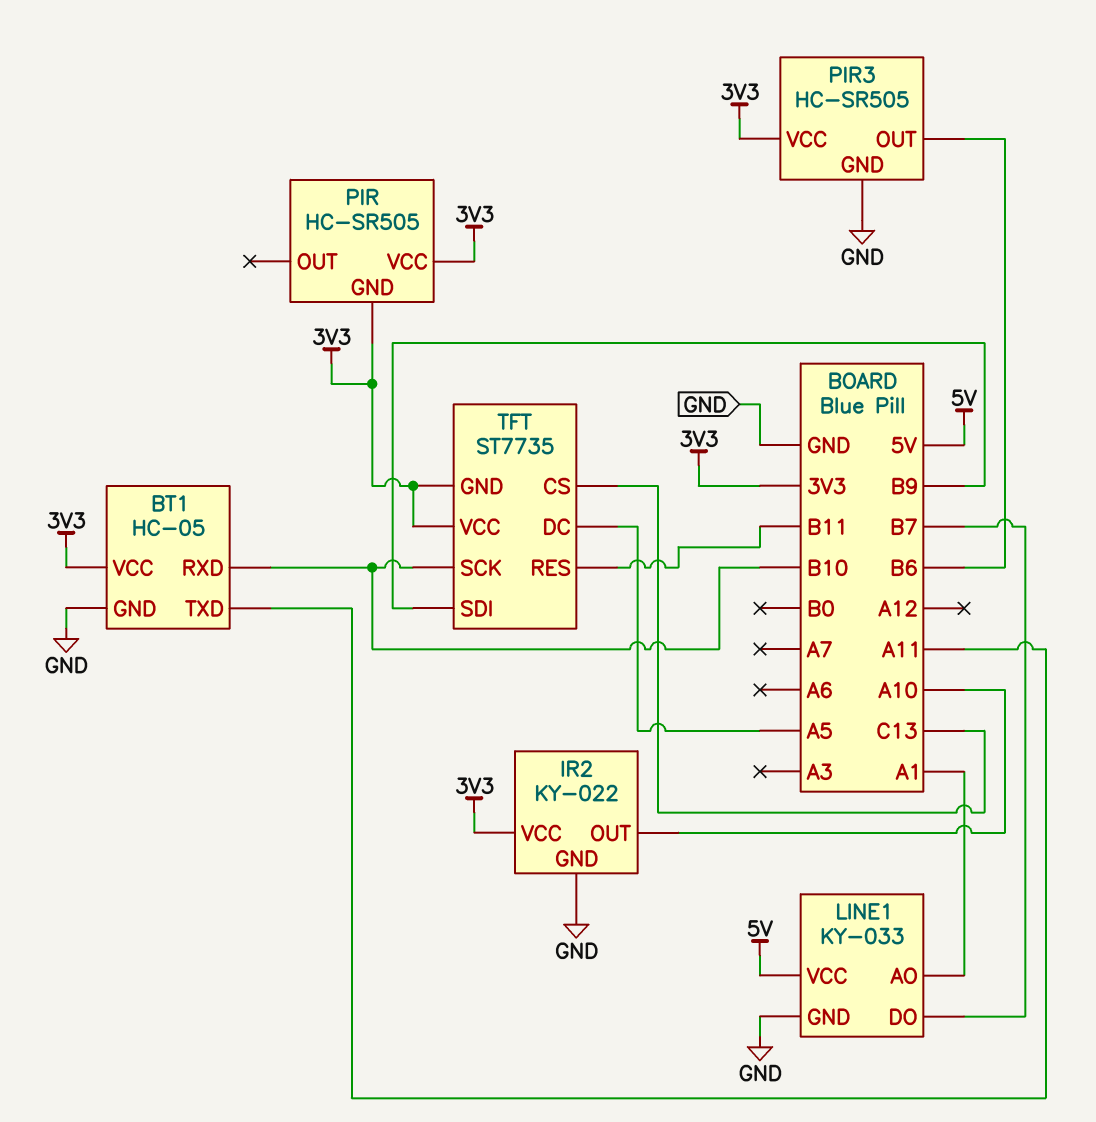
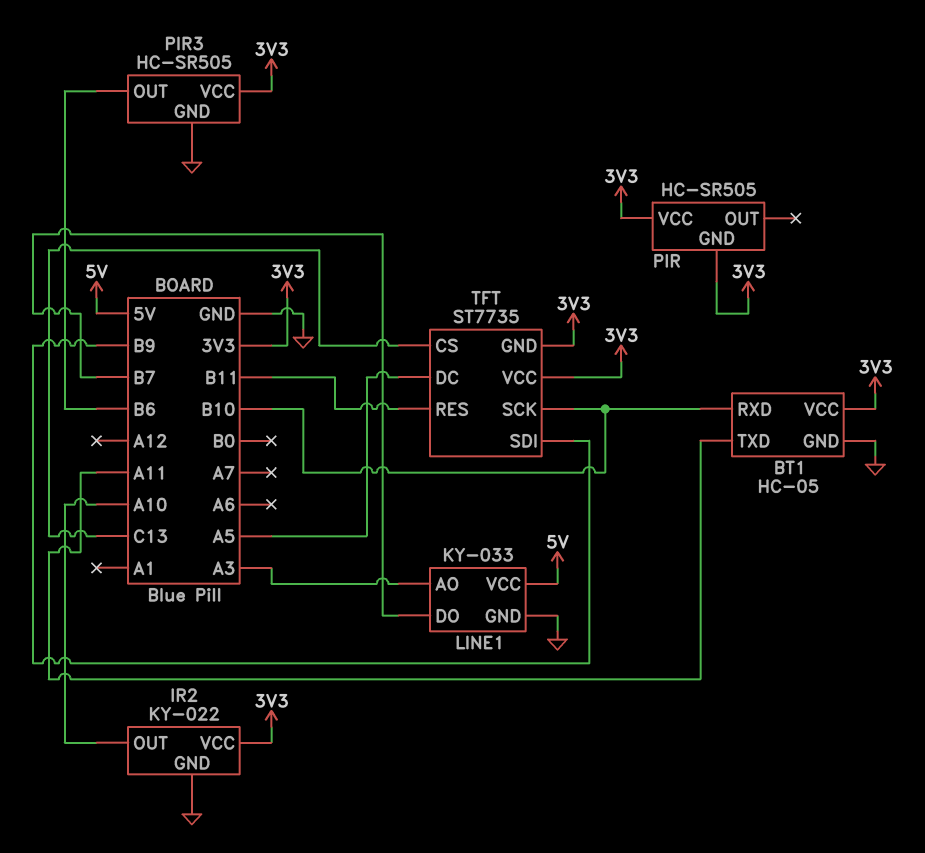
LINE1 pin AO: A1 -> A3

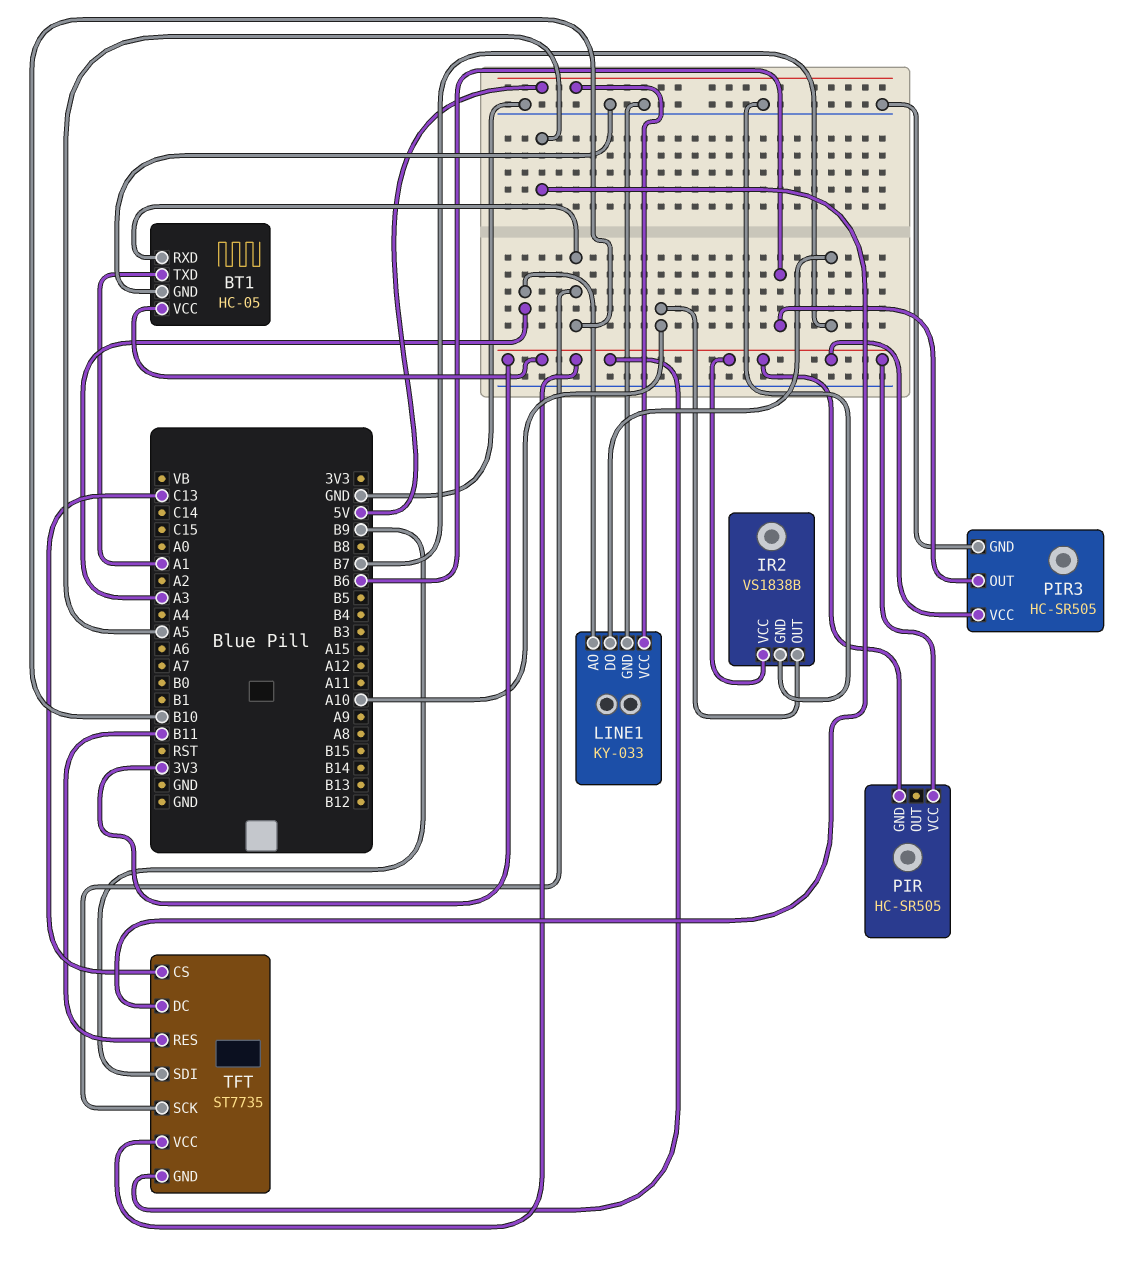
BT1 pin TXD: A11 -> A1
IR2: KY-022 -> VS1838B

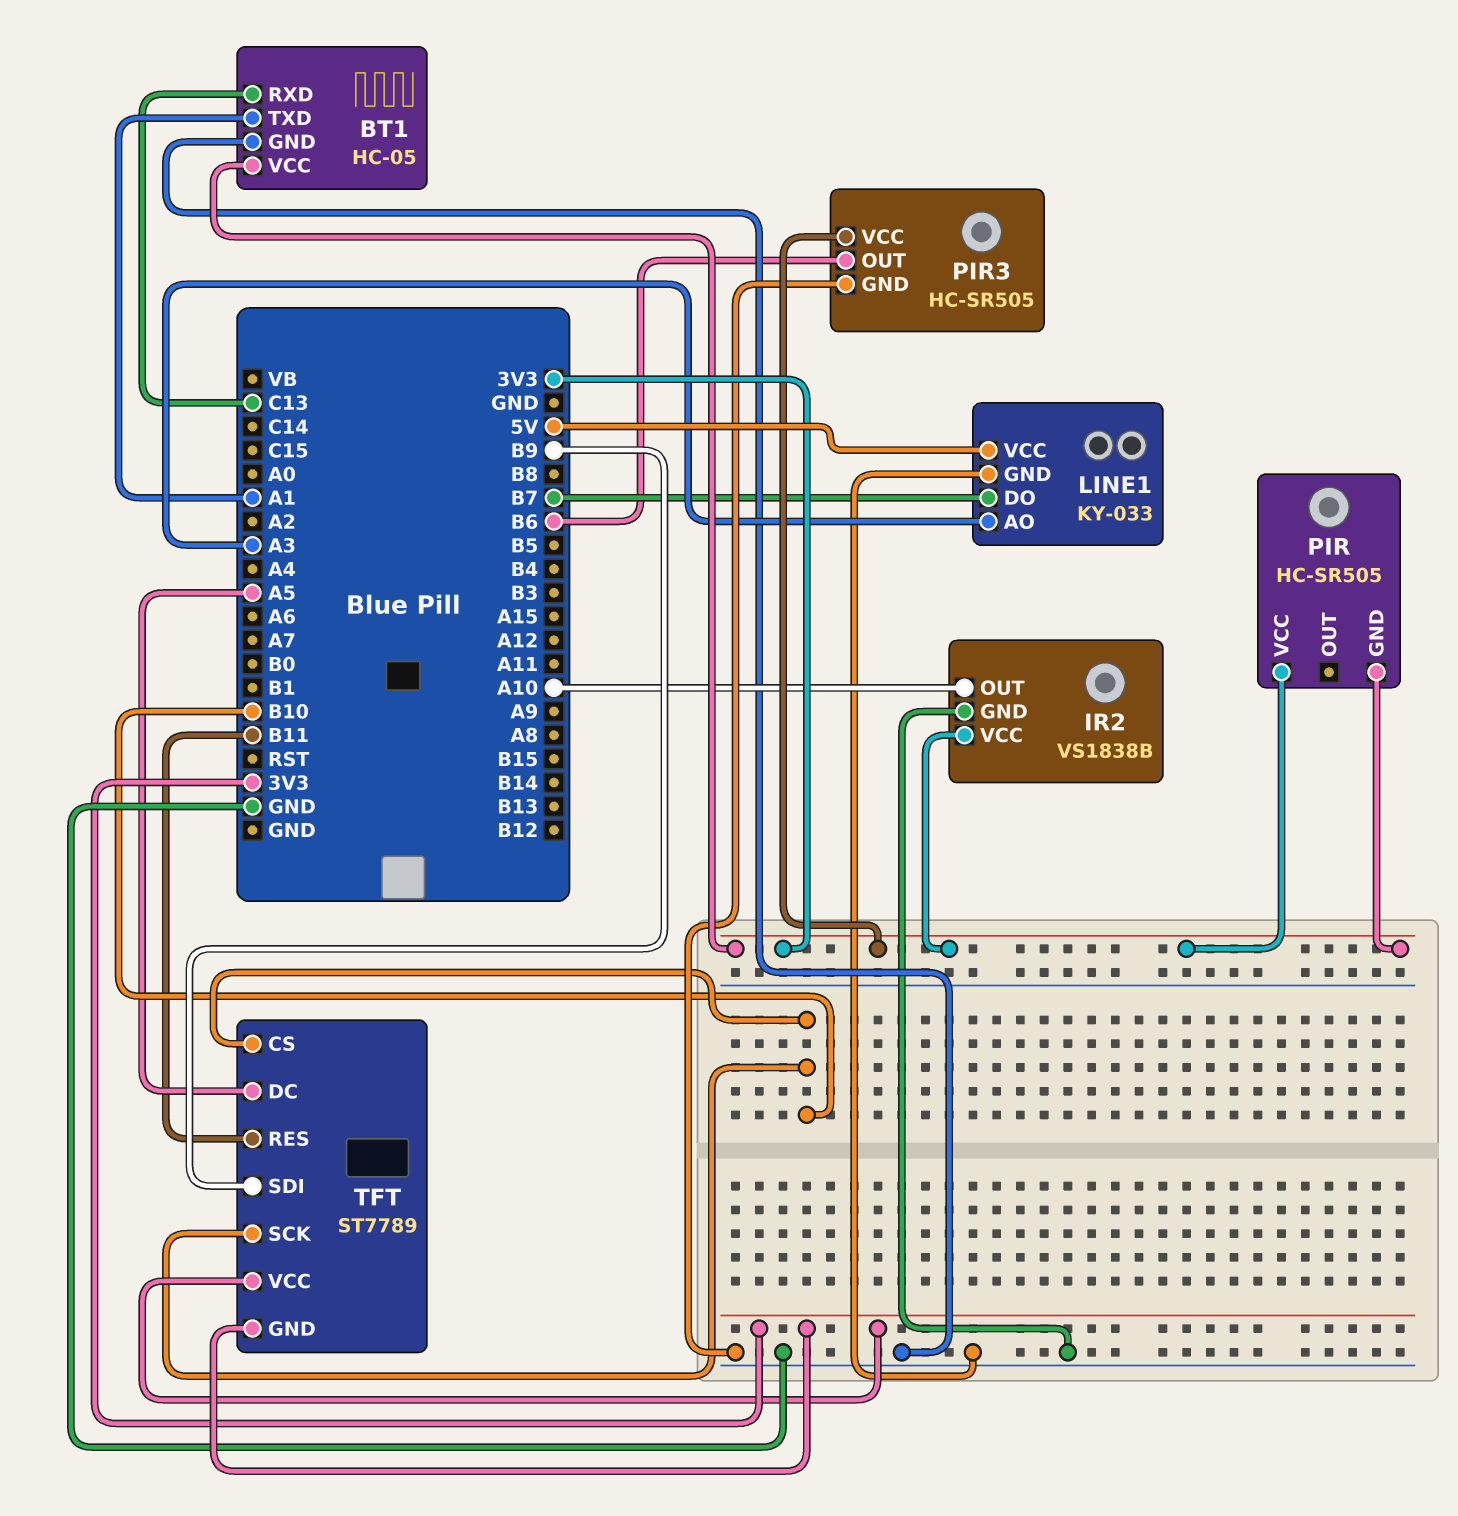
BT1 pin RXD: B10 -> C13
TFT: ST7735 -> ST7789
TFT pin CS: C13 -> B10

